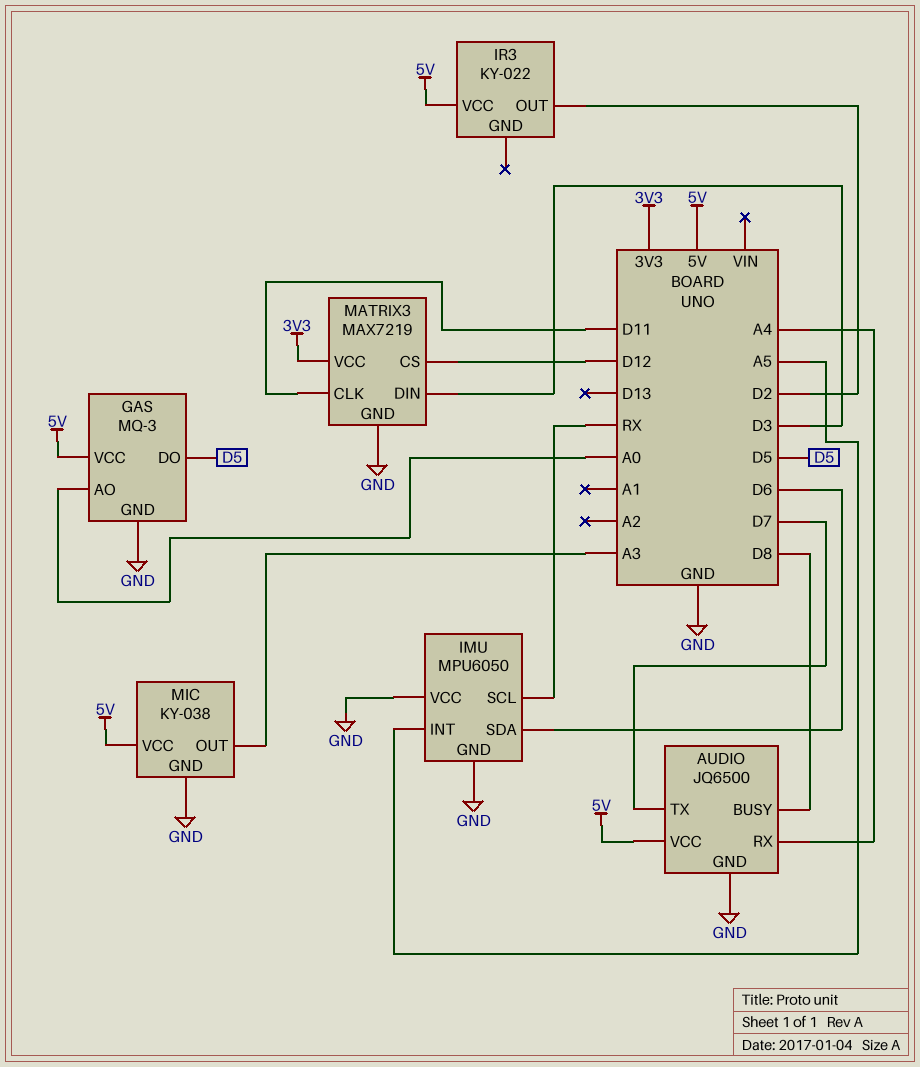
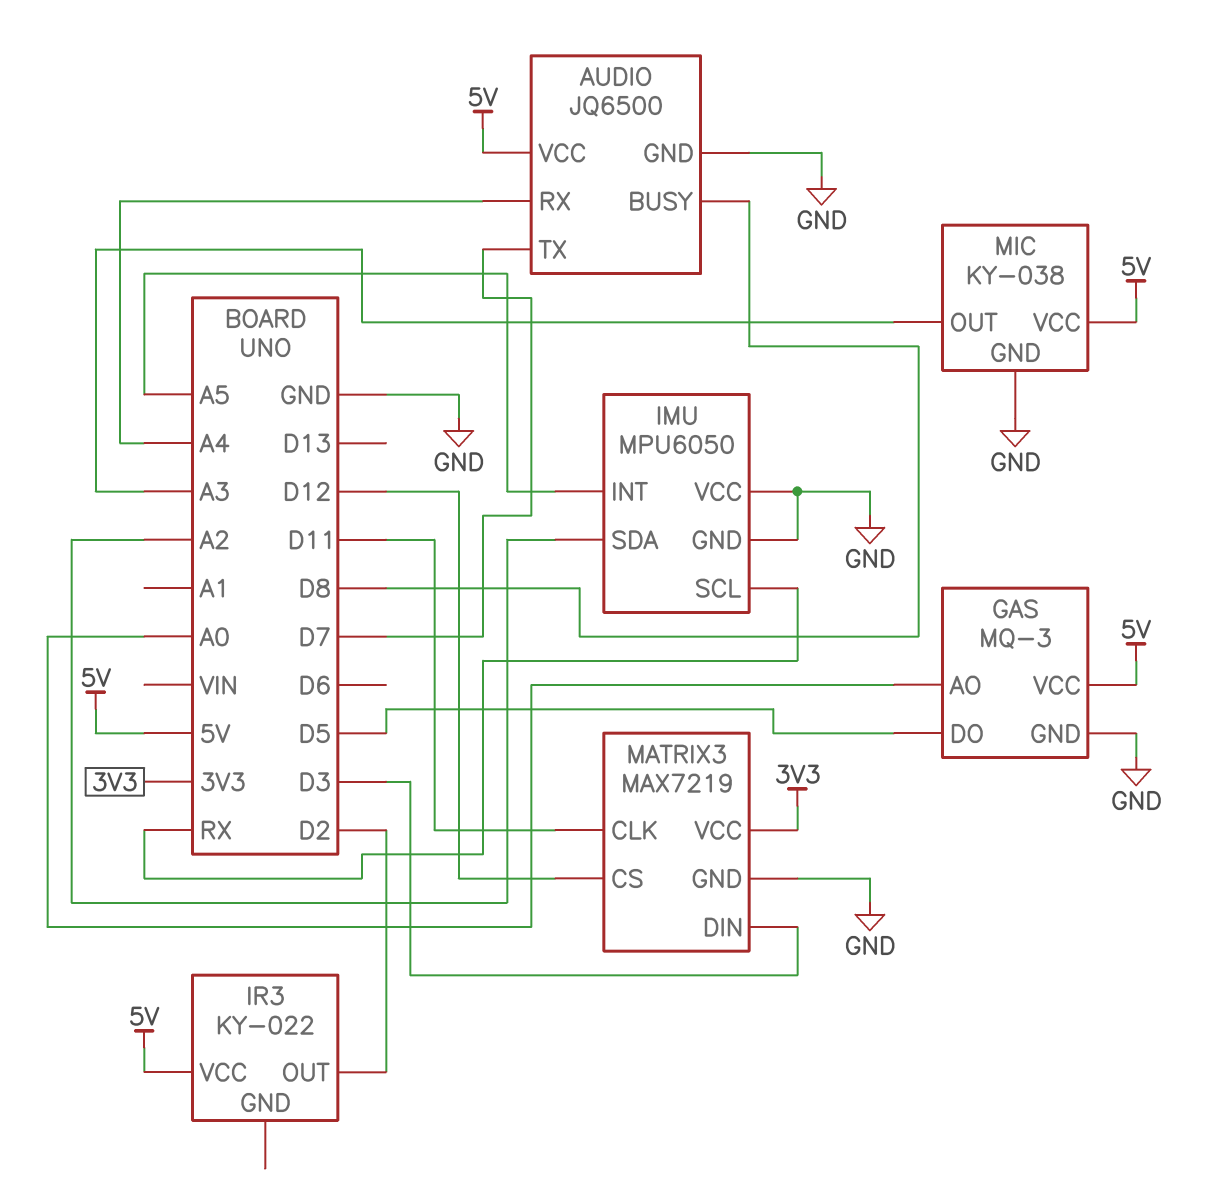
IMU pin SDA: D6 -> A2

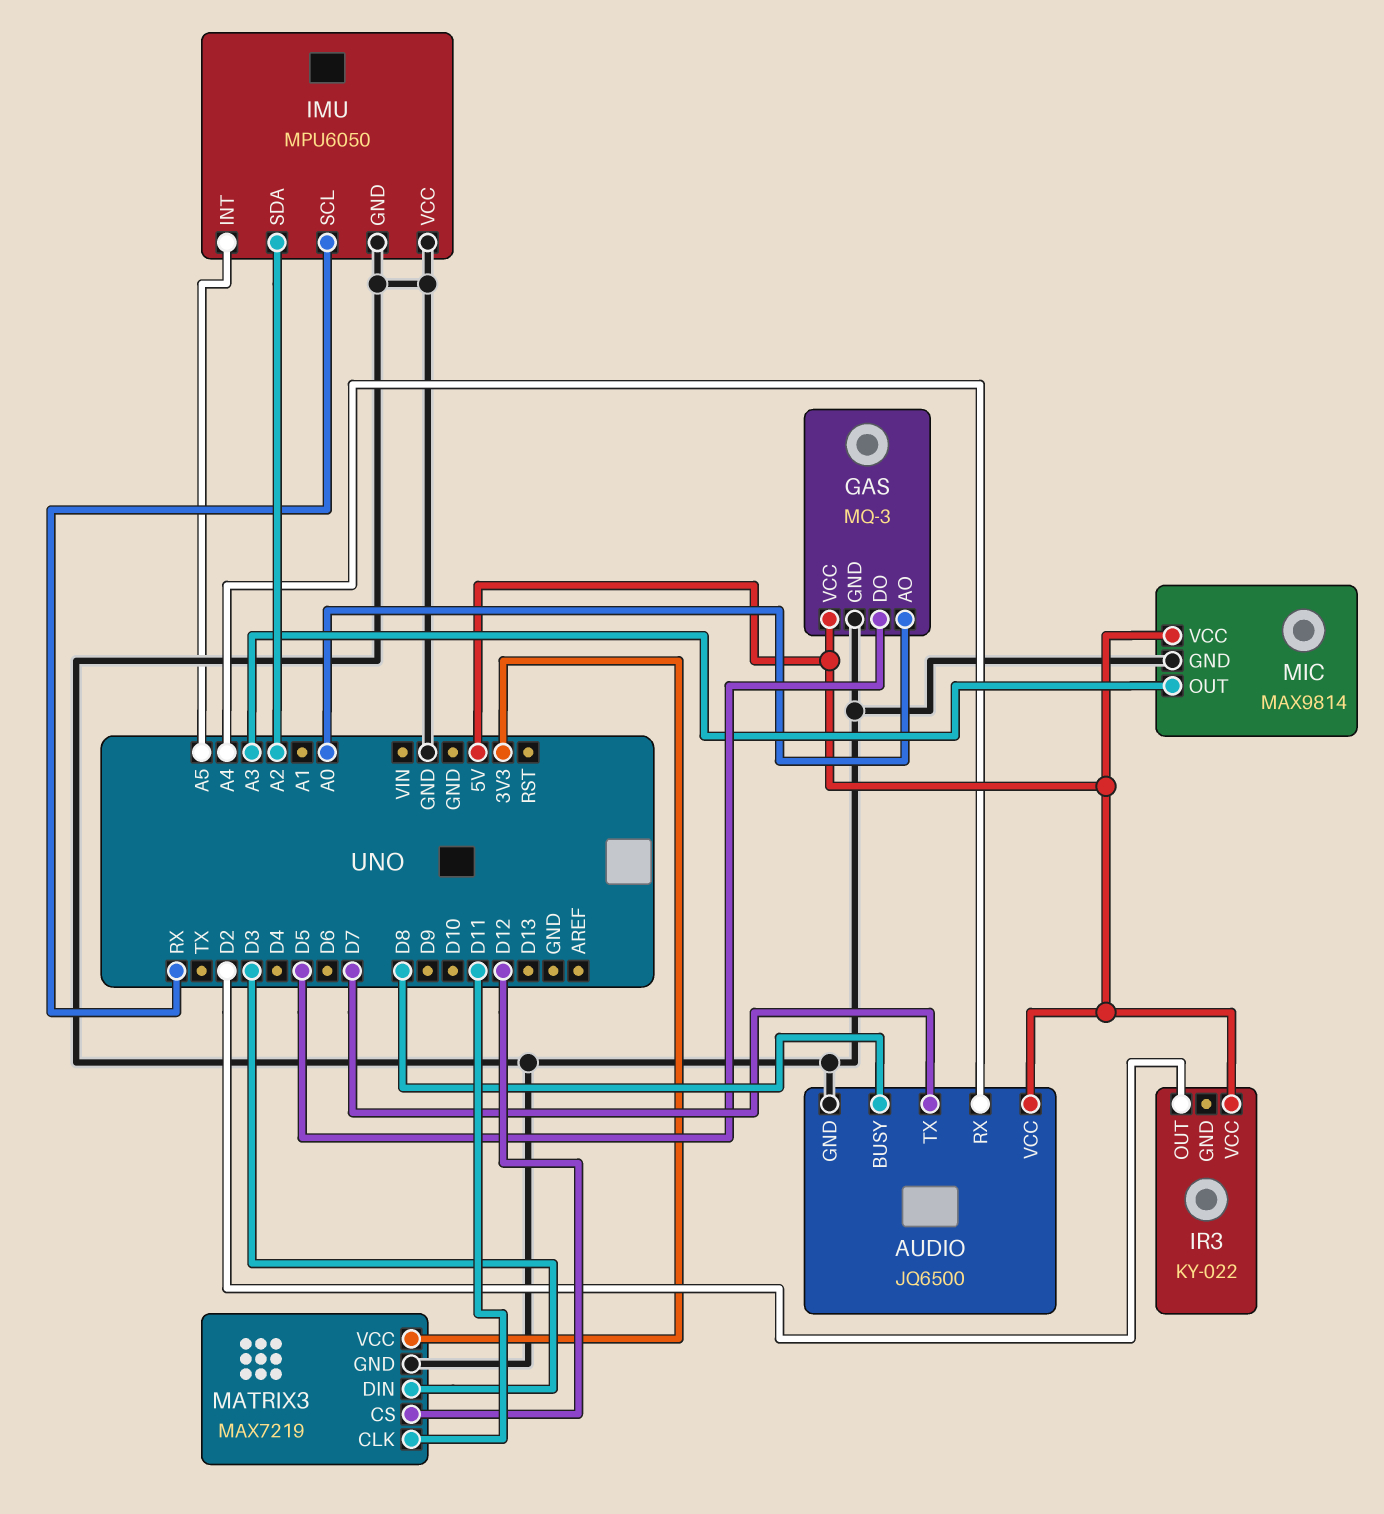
MIC: KY-038 -> MAX9814

